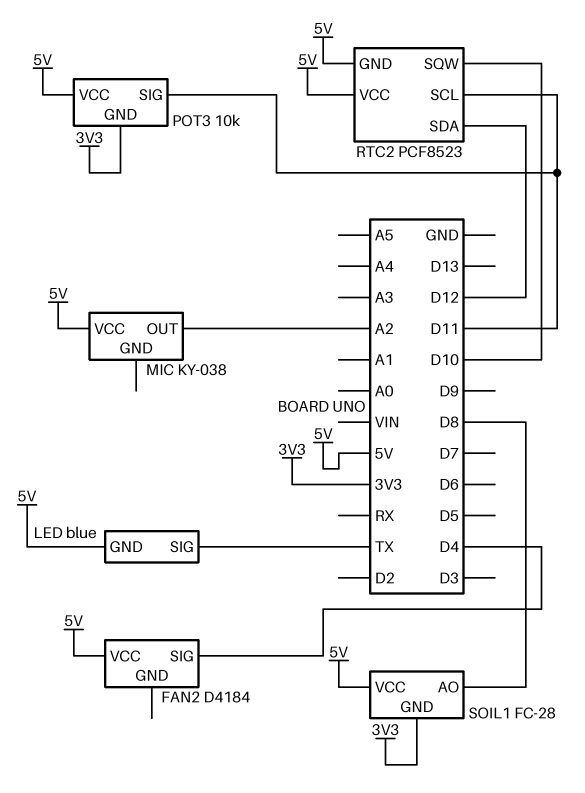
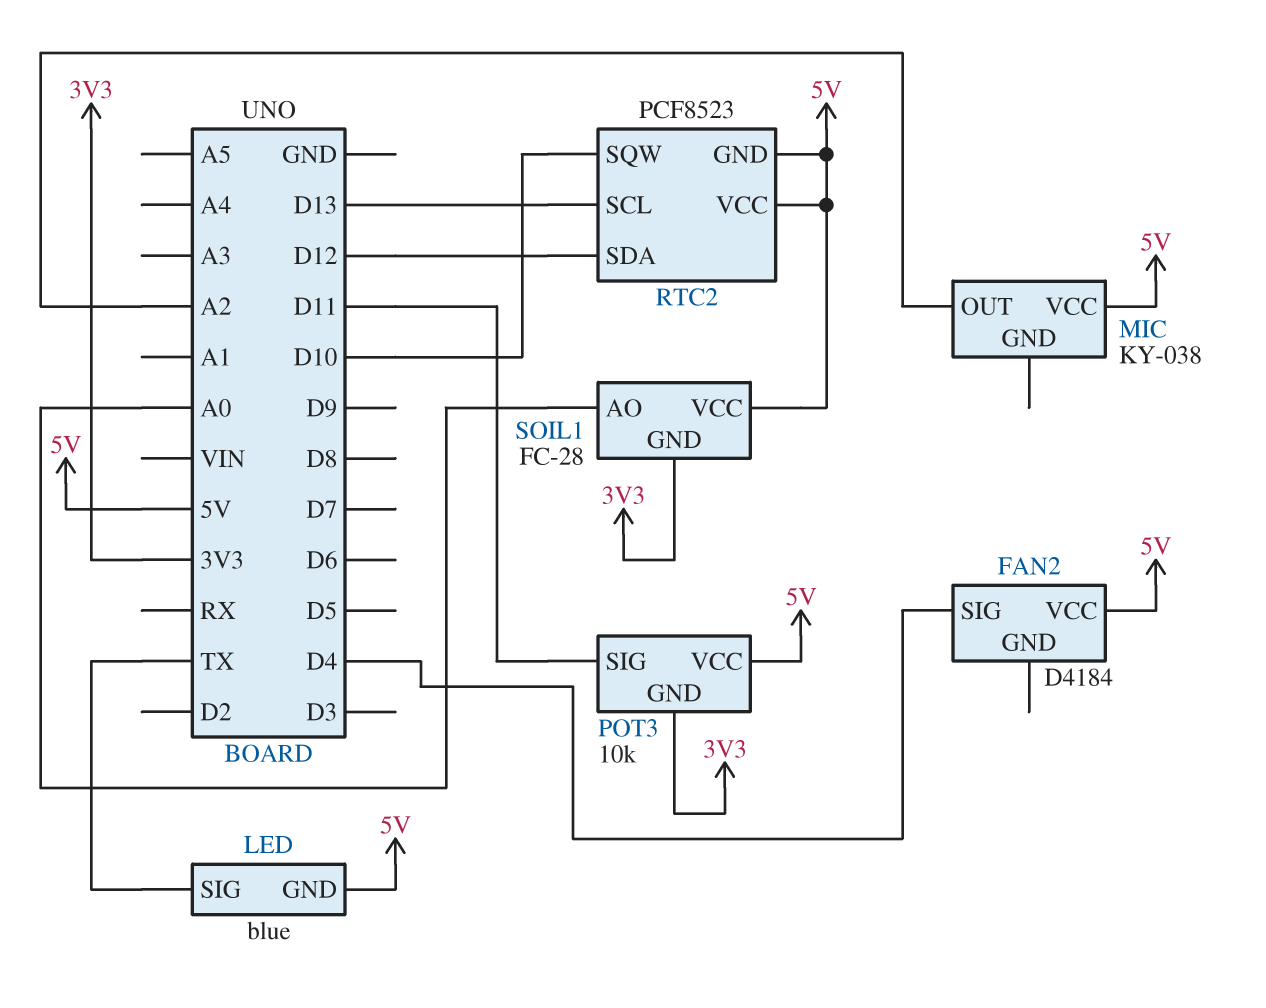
RTC2 pin SCL: D11 -> D13
SOIL1 pin AO: D8 -> A0

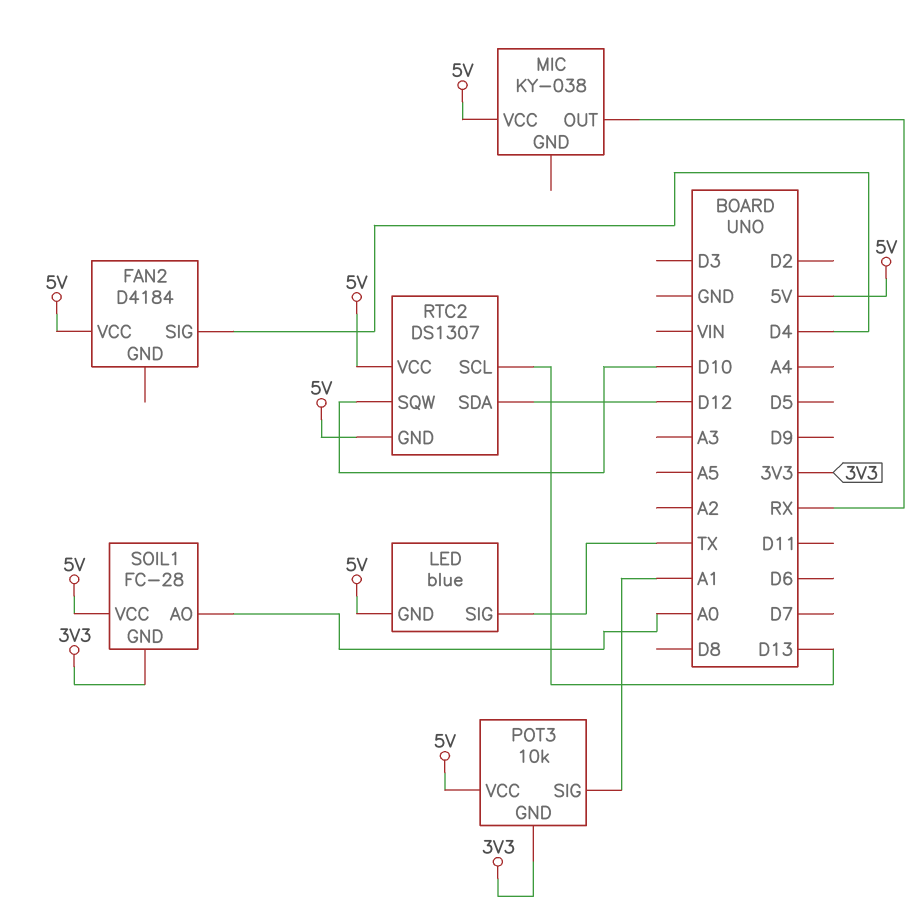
MIC pin OUT: A2 -> RX
POT3 pin SIG: D11 -> A1
RTC2: PCF8523 -> DS1307

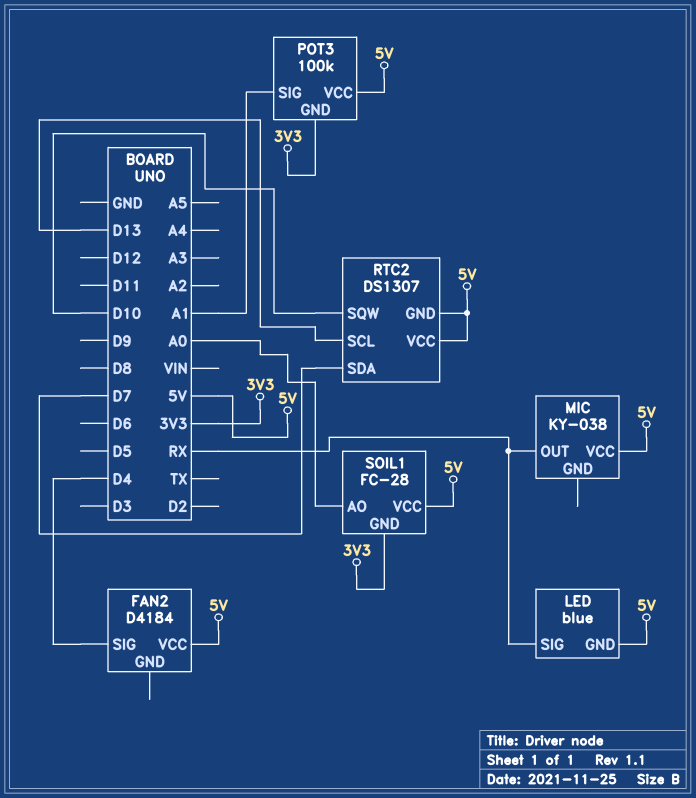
LED pin SIG: TX -> RX
POT3: 10k -> 100k
RTC2 pin SDA: D12 -> D7

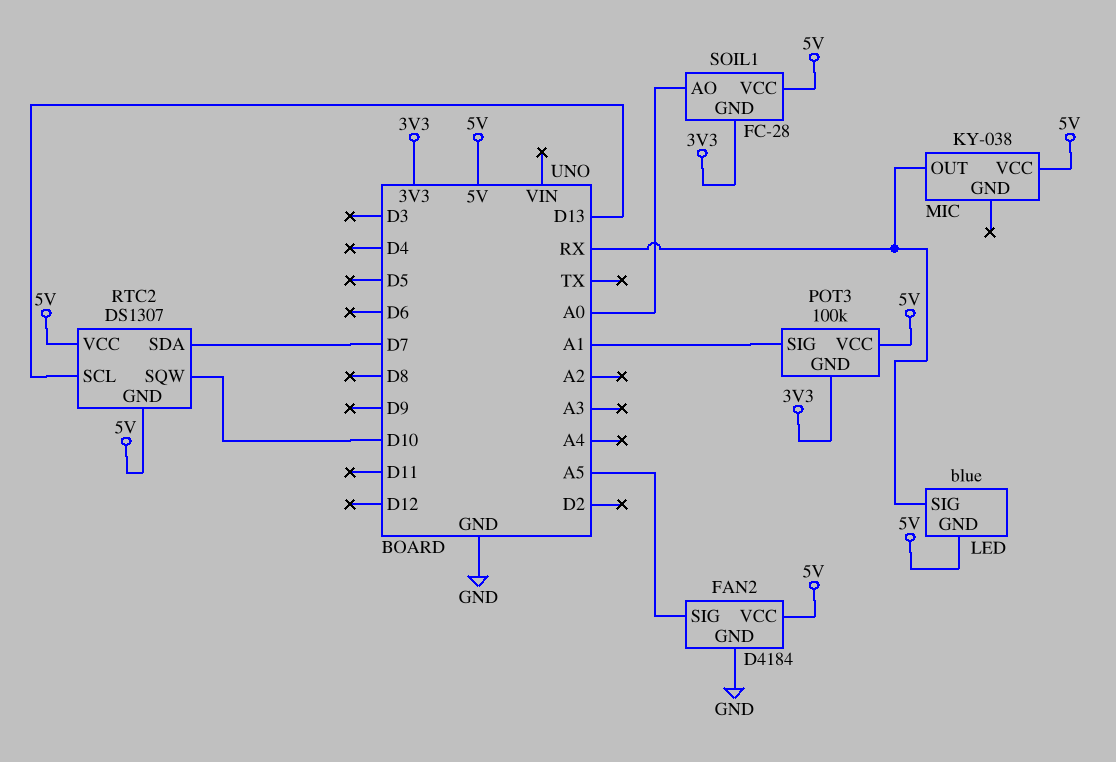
FAN2 pin GND: none -> GND
FAN2 pin SIG: D4 -> A5

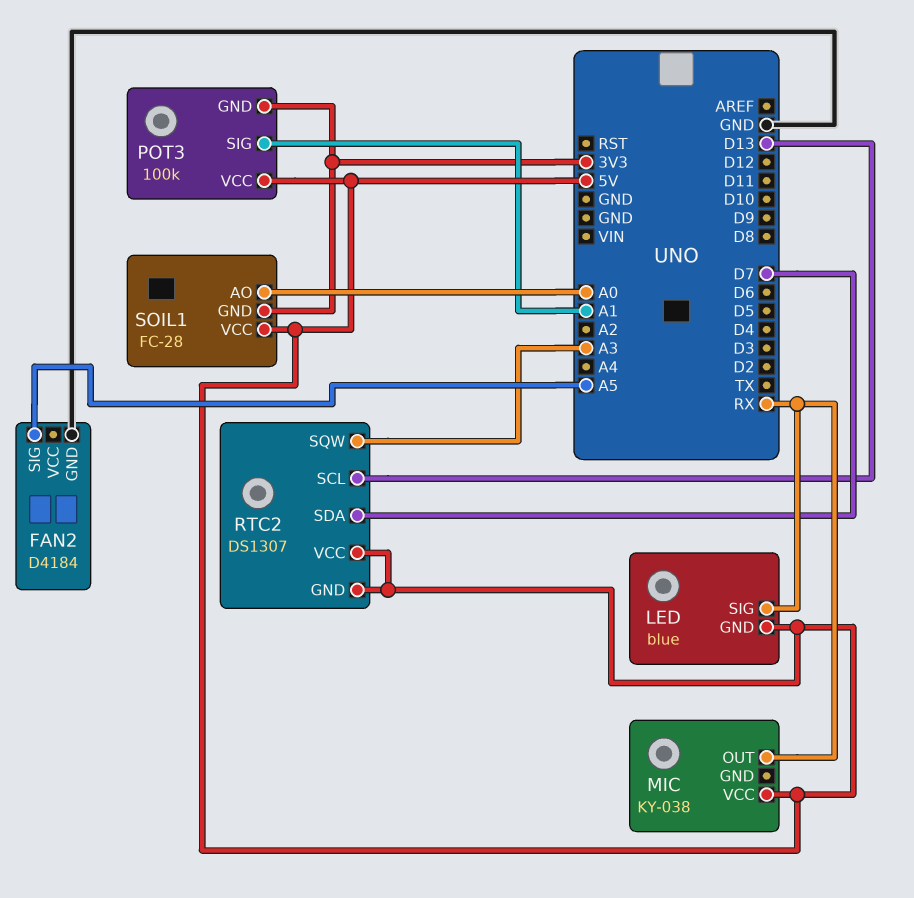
FAN2 pin VCC: 5V -> none
RTC2 pin SQW: D10 -> A3

